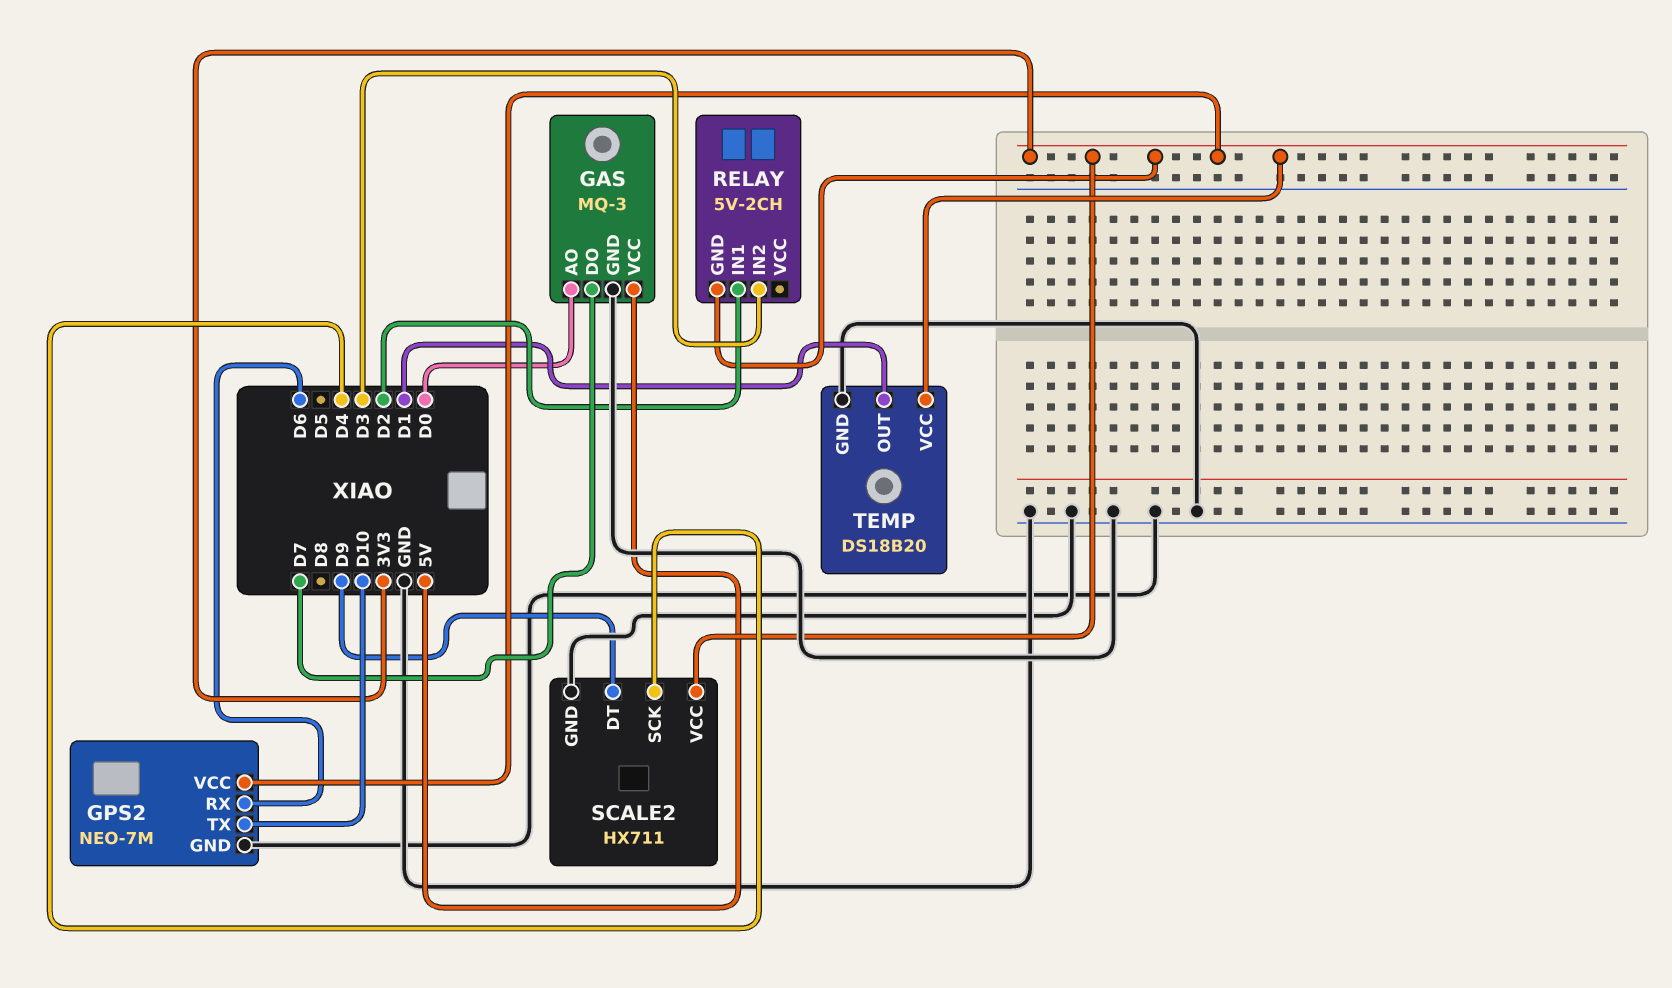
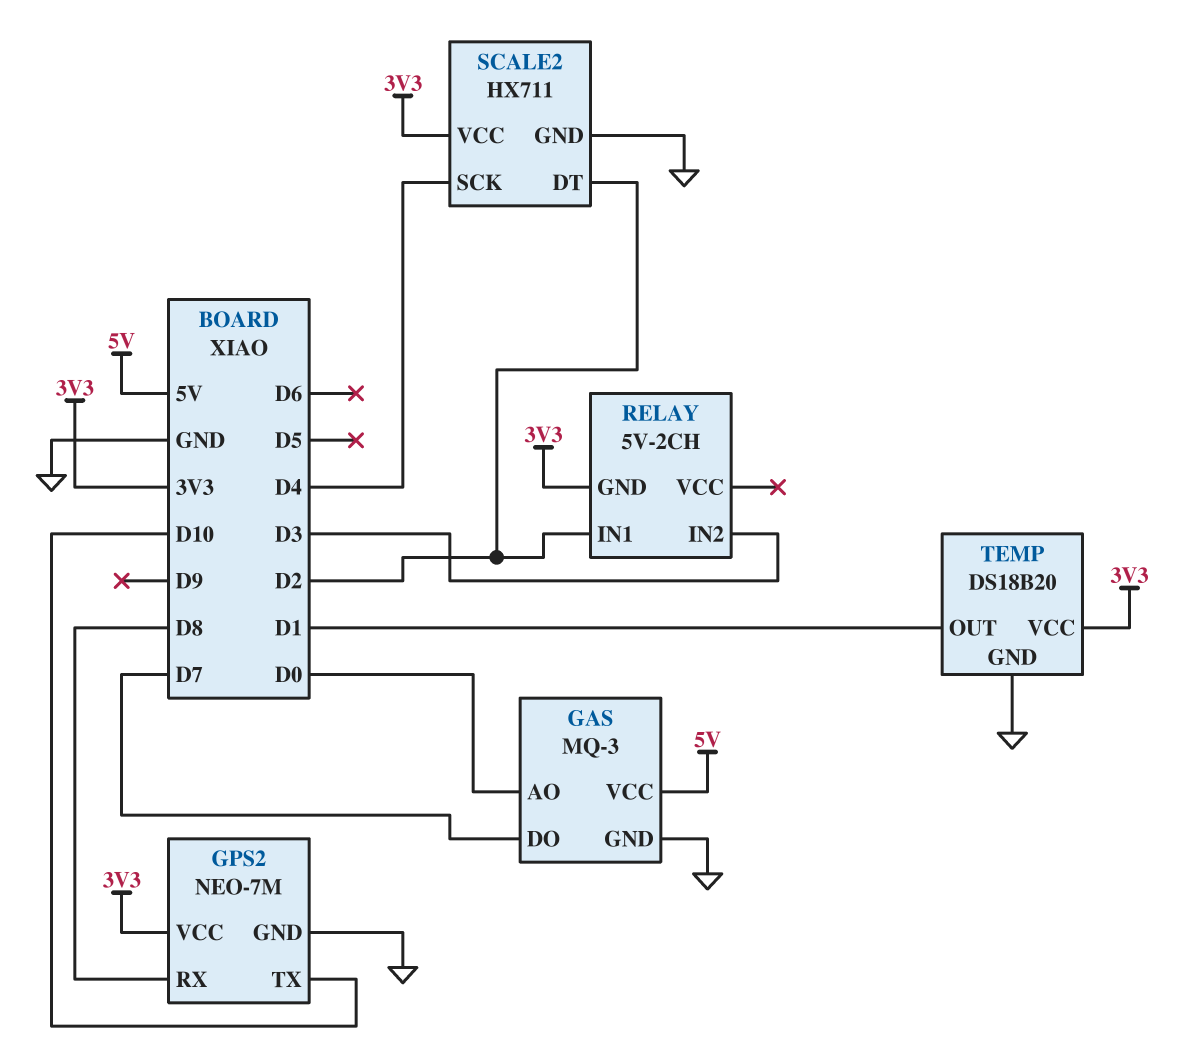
GPS2 pin RX: D6 -> D8
SCALE2 pin DT: D9 -> D2

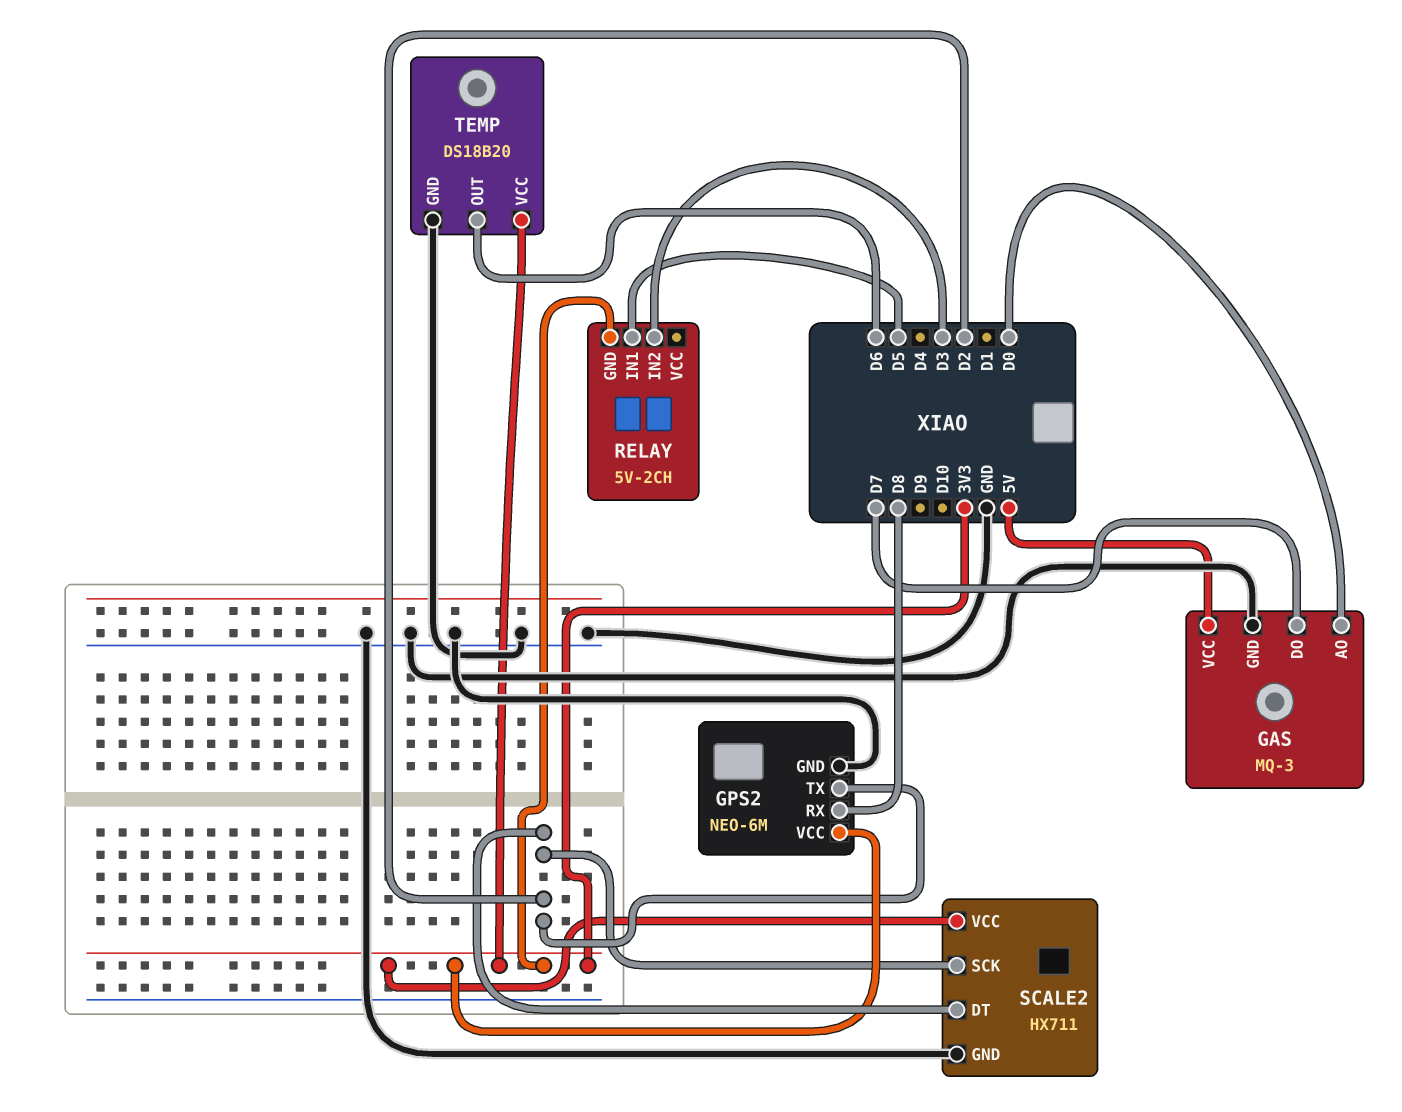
GPS2: NEO-7M -> NEO-6M
GPS2 pin TX: D10 -> D2
RELAY pin IN1: D2 -> D5
SCALE2 pin SCK: D4 -> D2
TEMP pin OUT: D1 -> D6

